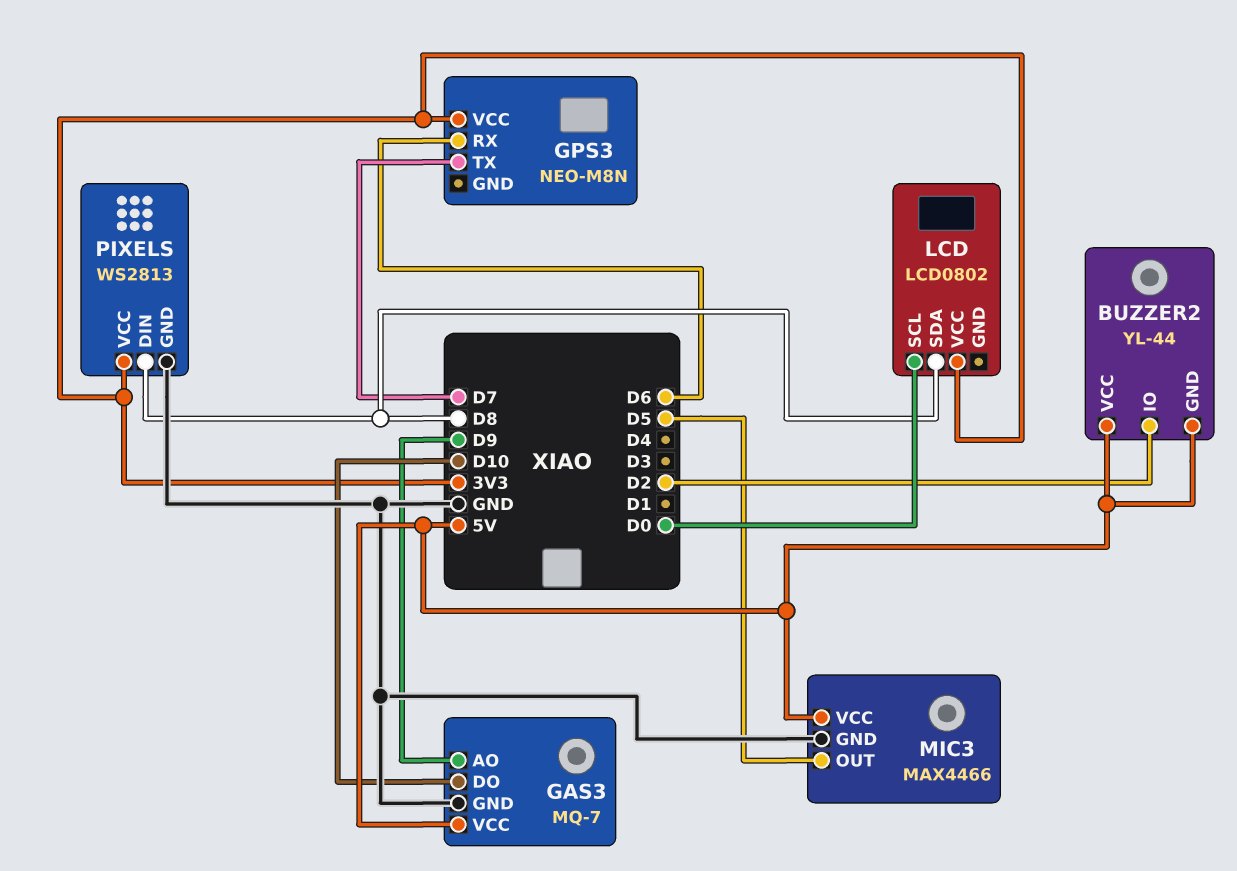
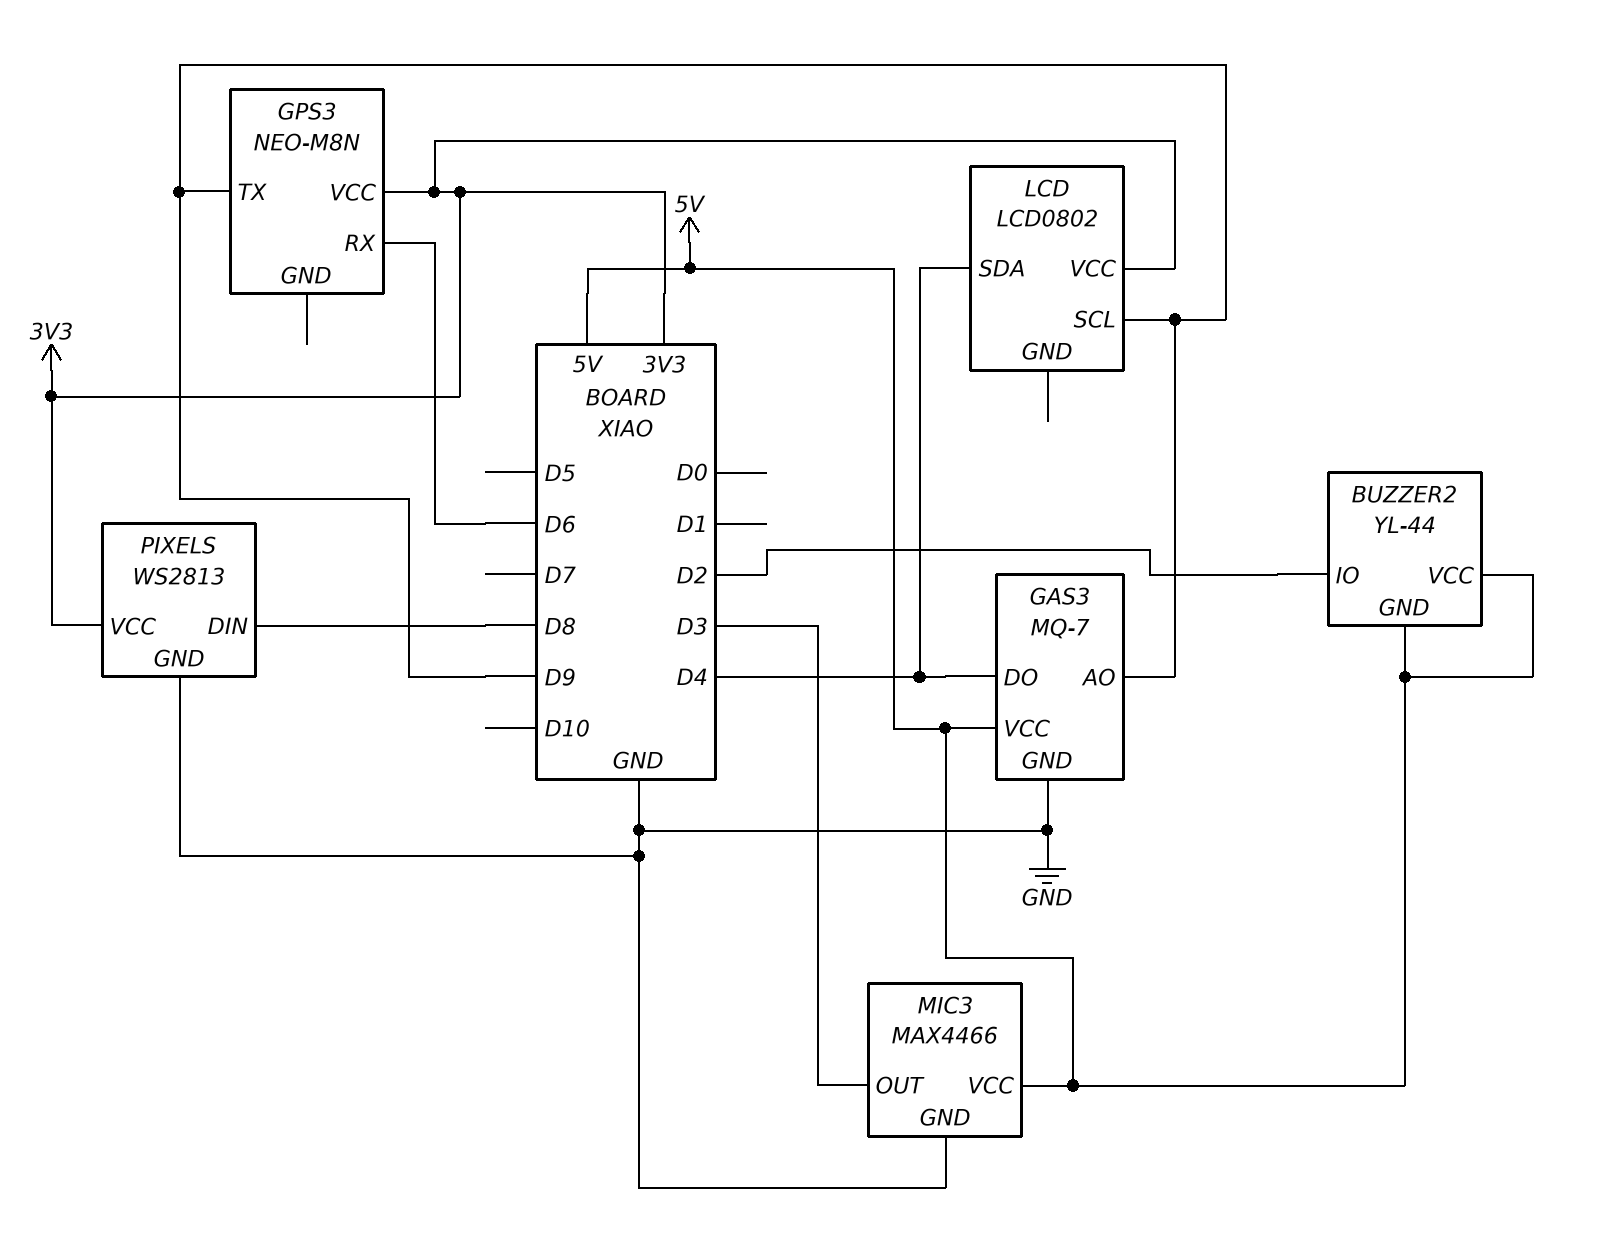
GAS3 pin DO: D10 -> D4
GPS3 pin TX: D7 -> D9
LCD pin SCL: D0 -> D9
LCD pin SDA: D8 -> D4
MIC3 pin OUT: D5 -> D3

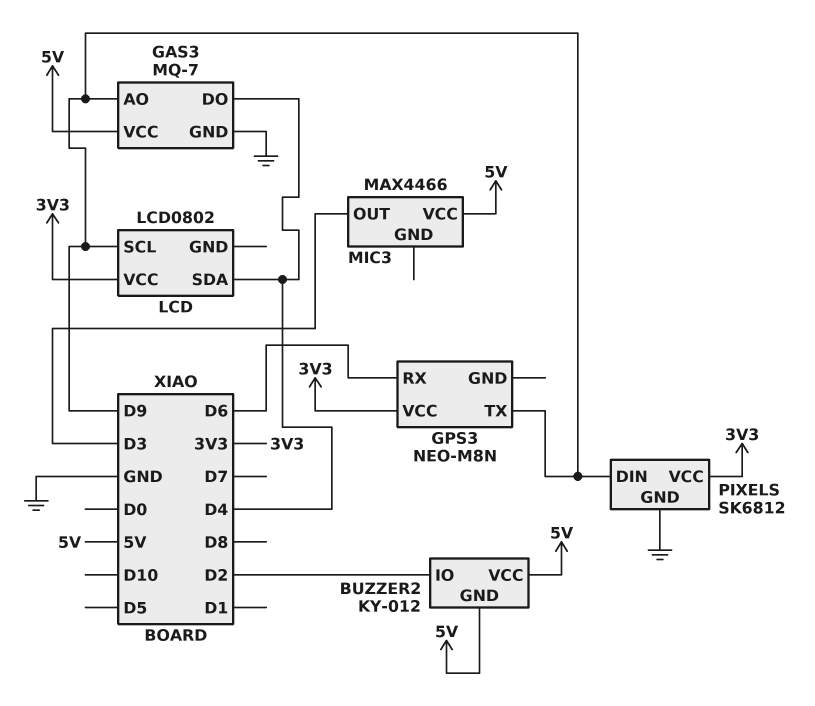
BUZZER2: YL-44 -> KY-012
MIC3 pin GND: GND -> none
PIXELS: WS2813 -> SK6812
PIXELS pin DIN: D8 -> D9

